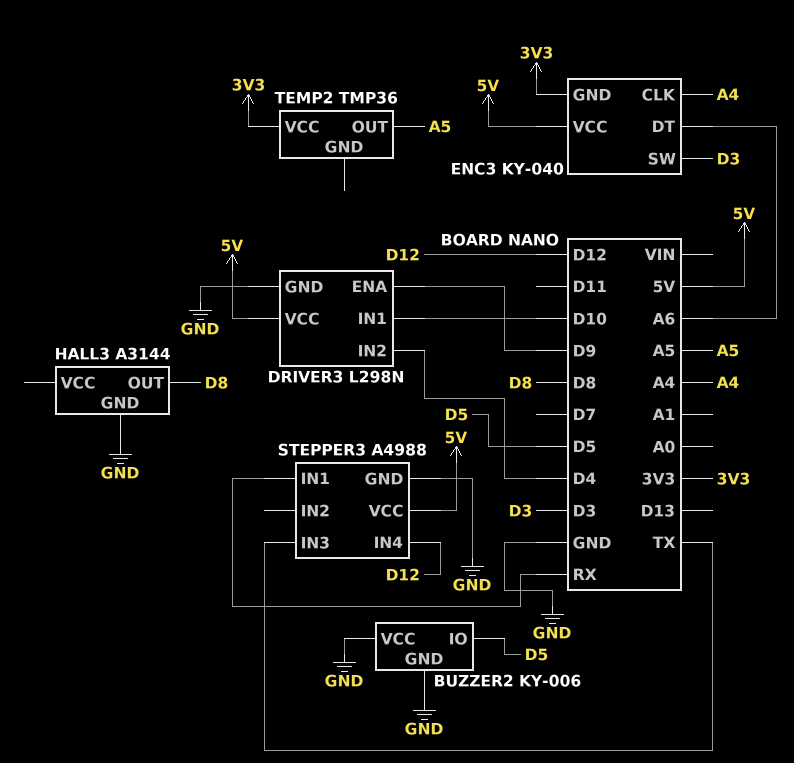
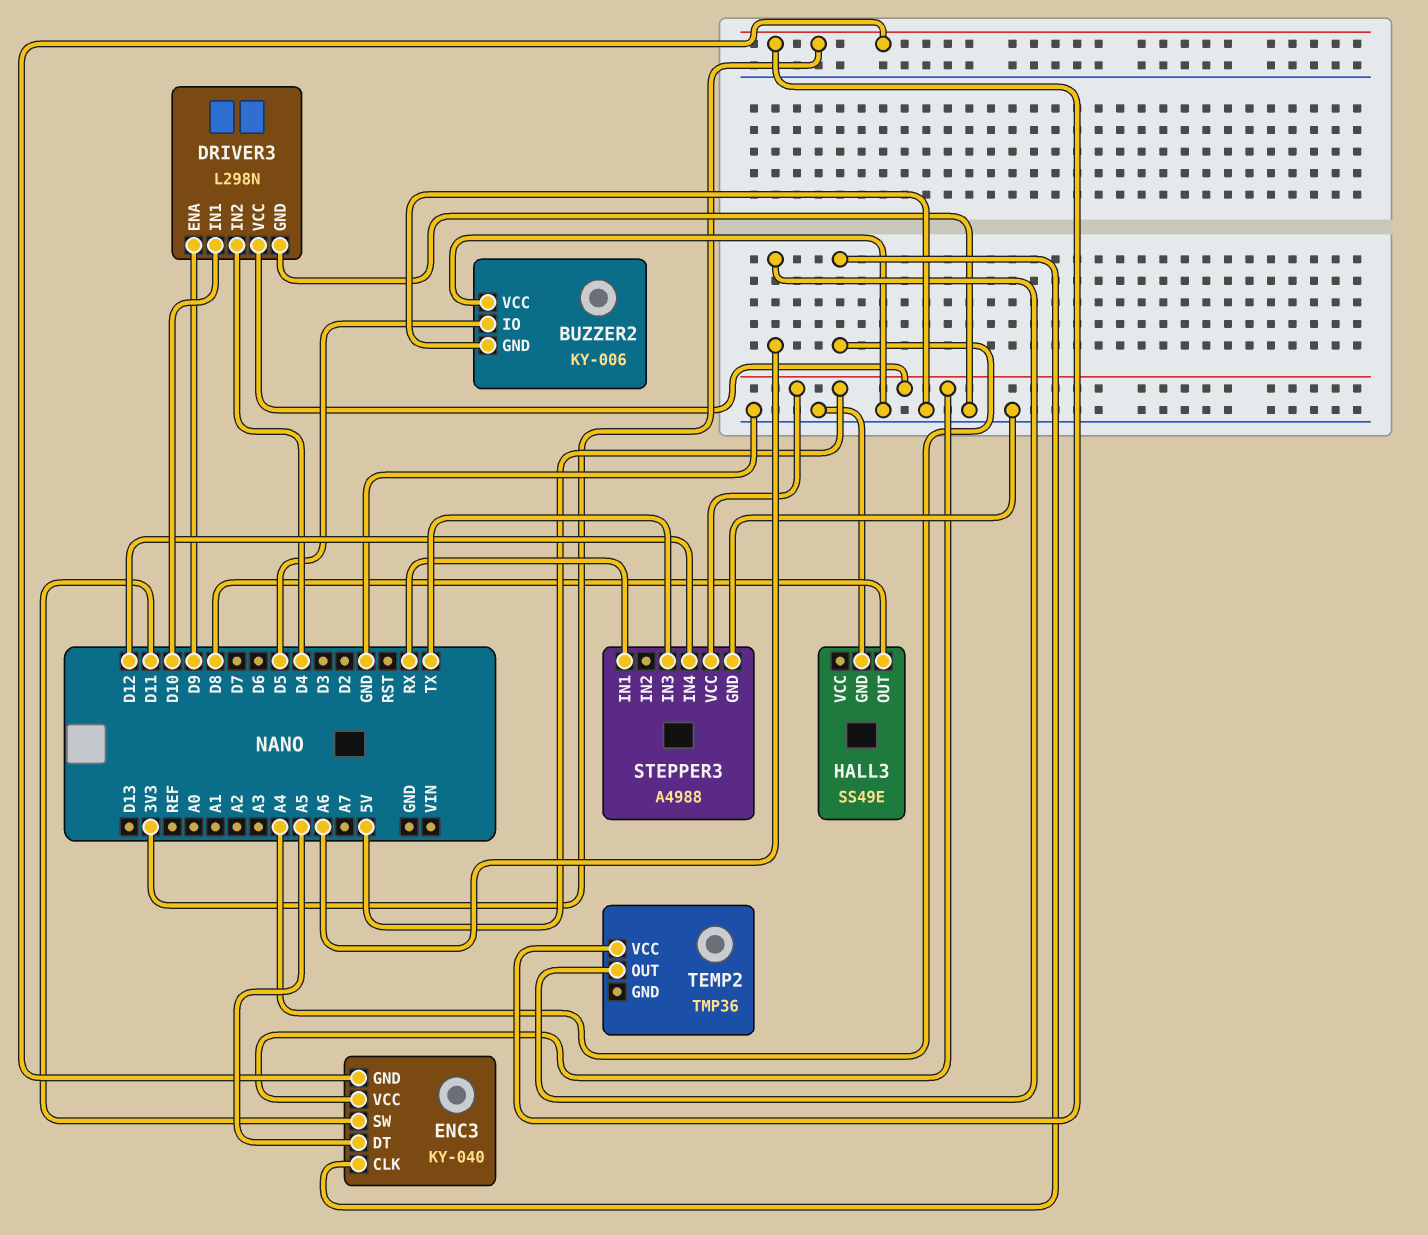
ENC3 pin DT: A6 -> A5
ENC3 pin SW: D3 -> D11
HALL3: A3144 -> SS49E
TEMP2 pin OUT: A5 -> A6

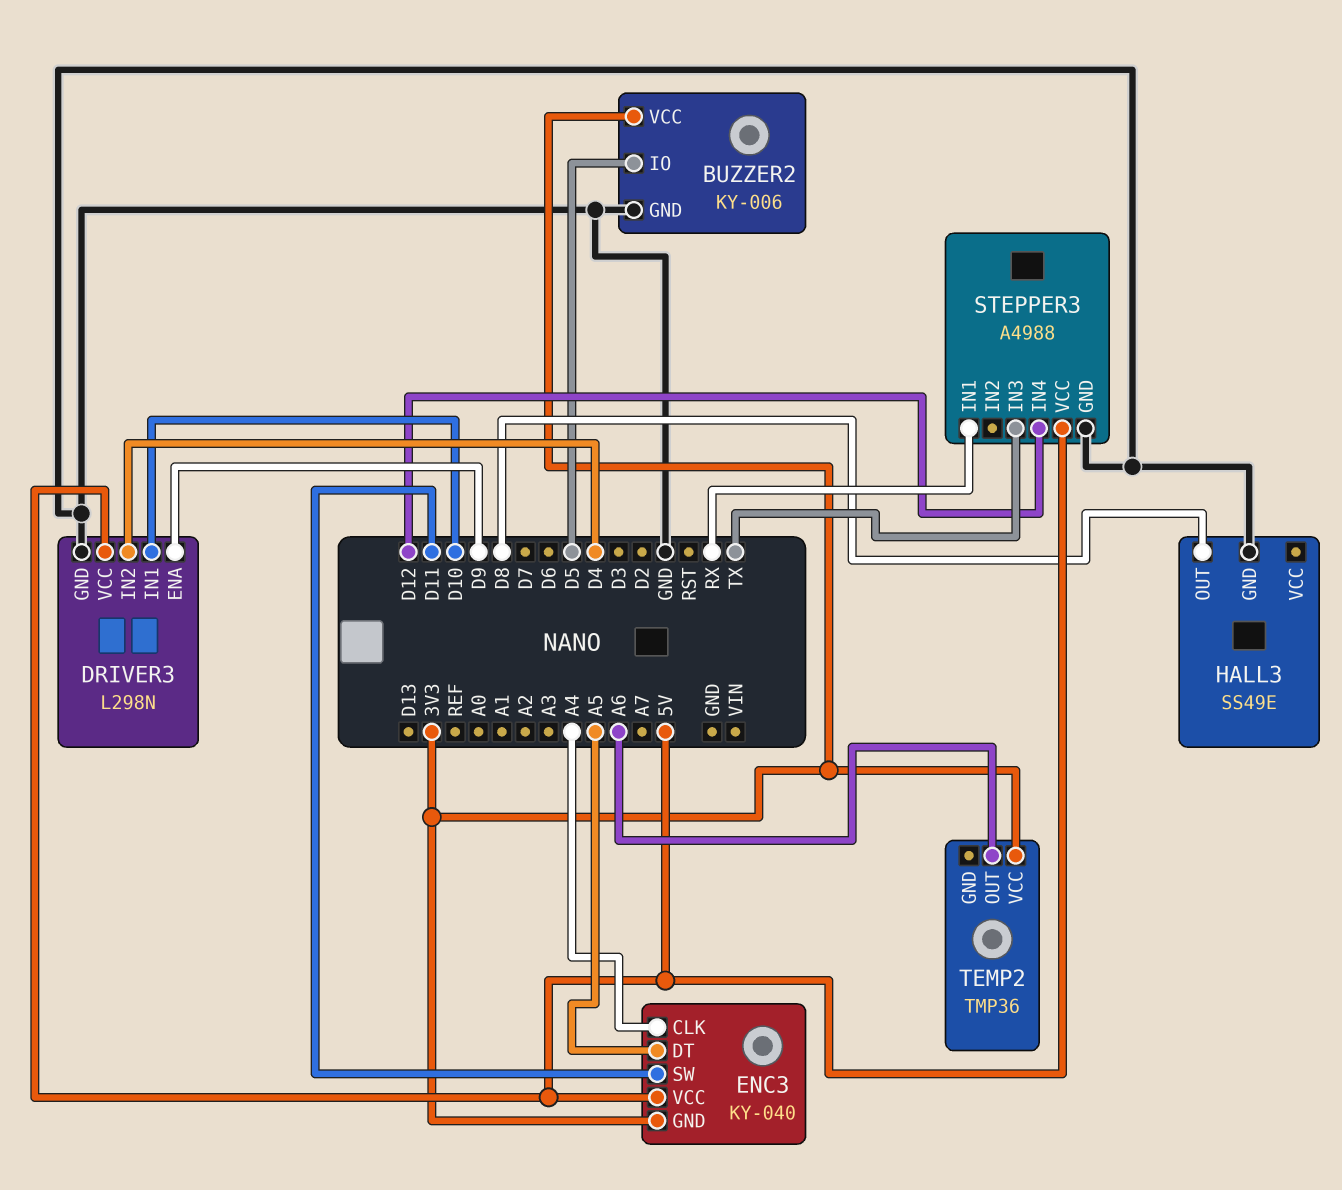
BUZZER2 pin VCC: GND -> 3V3

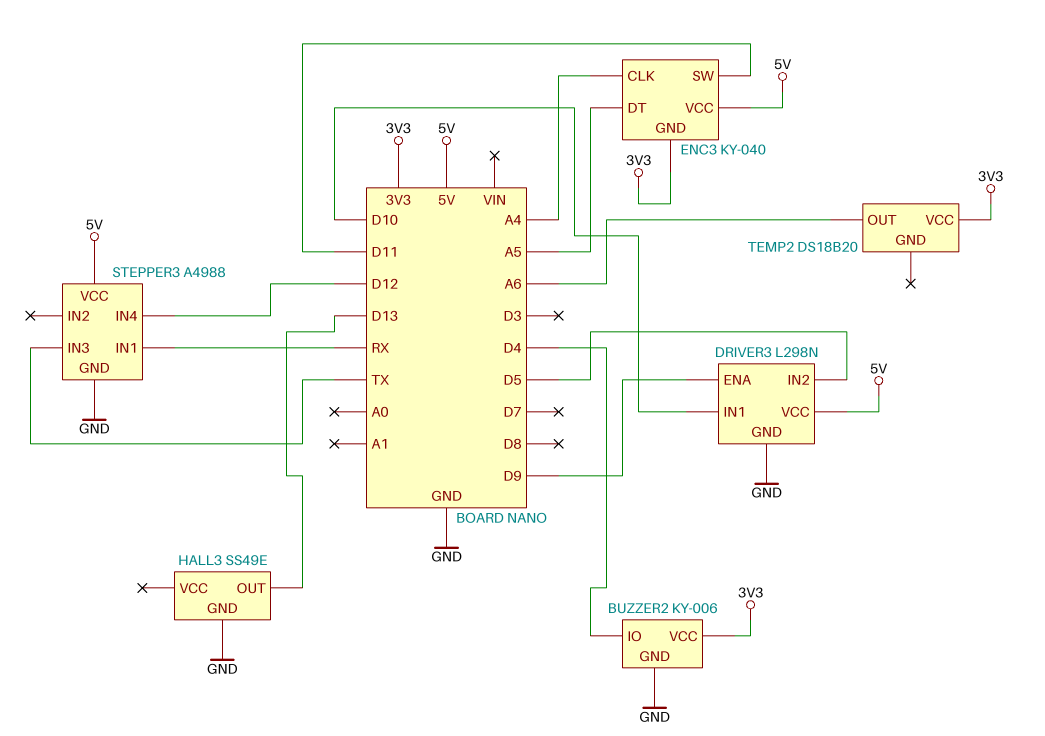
BUZZER2 pin IO: D5 -> D4
DRIVER3 pin IN2: D4 -> D5
HALL3 pin OUT: D8 -> D13
TEMP2: TMP36 -> DS18B20

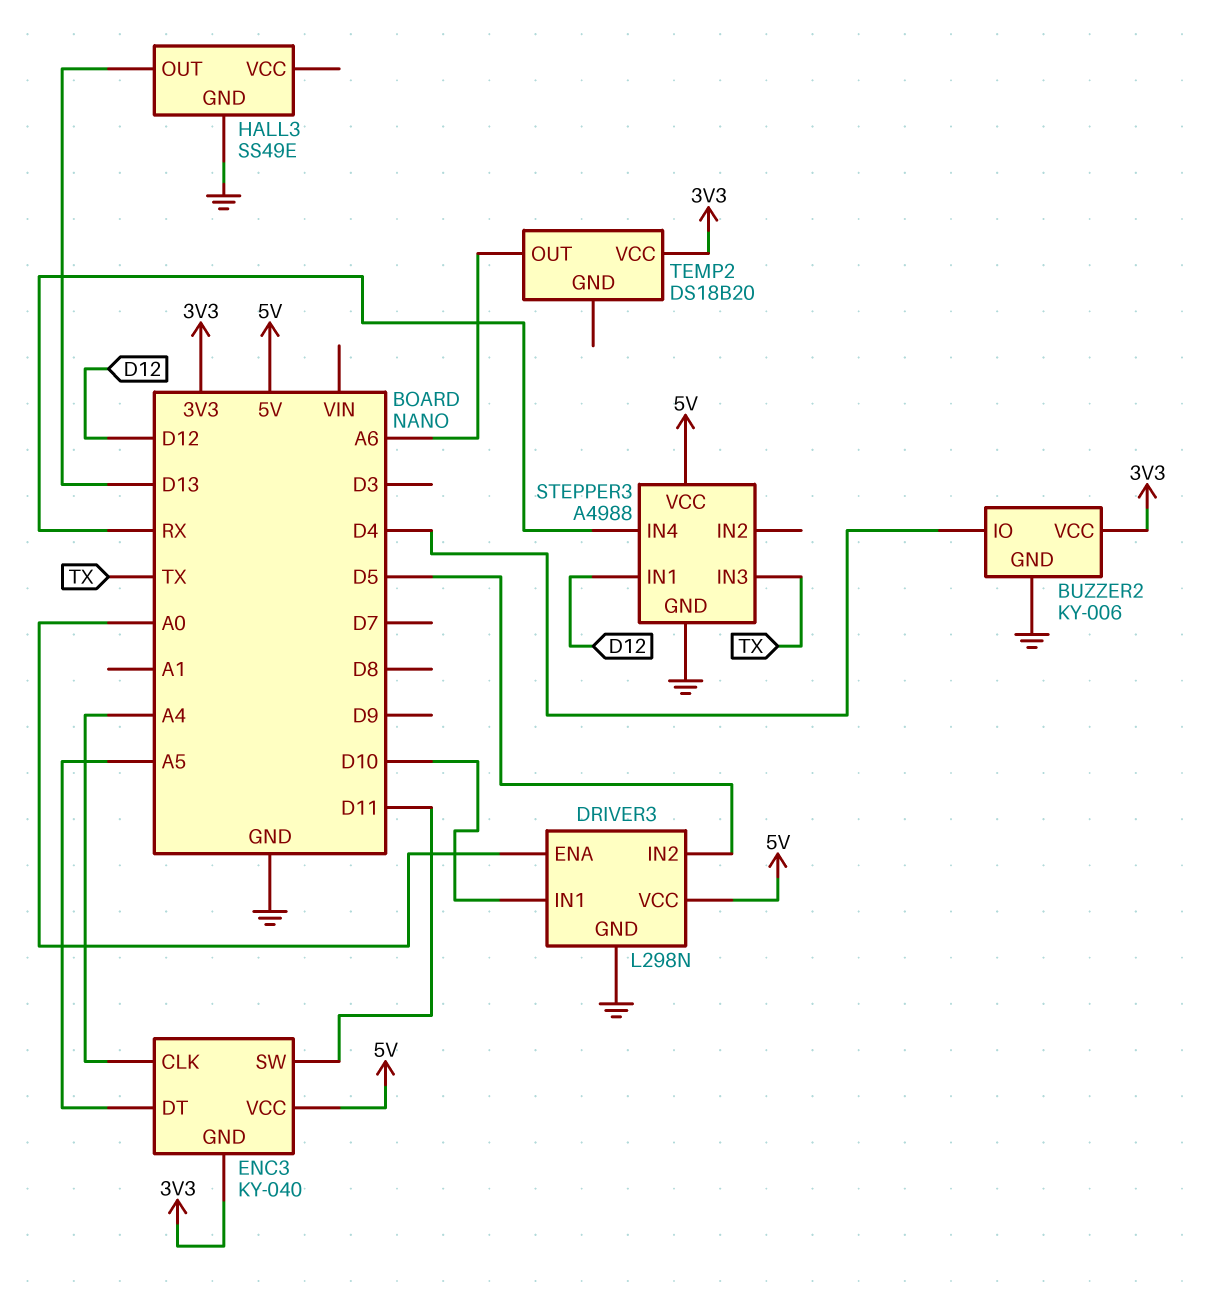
DRIVER3 pin ENA: D9 -> A0
STEPPER3 pin IN1: RX -> D12
STEPPER3 pin IN4: D12 -> RX

